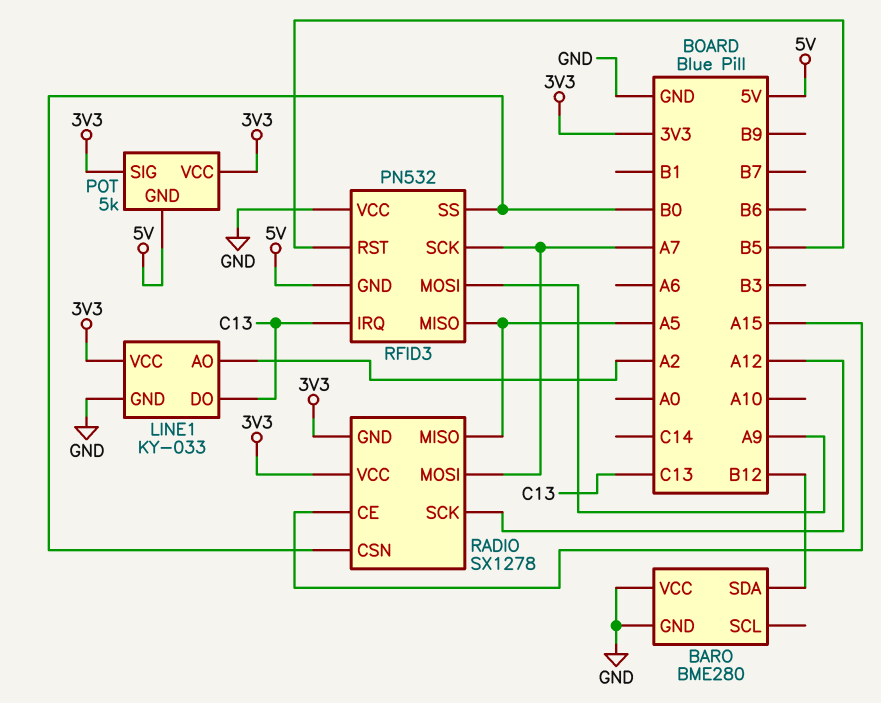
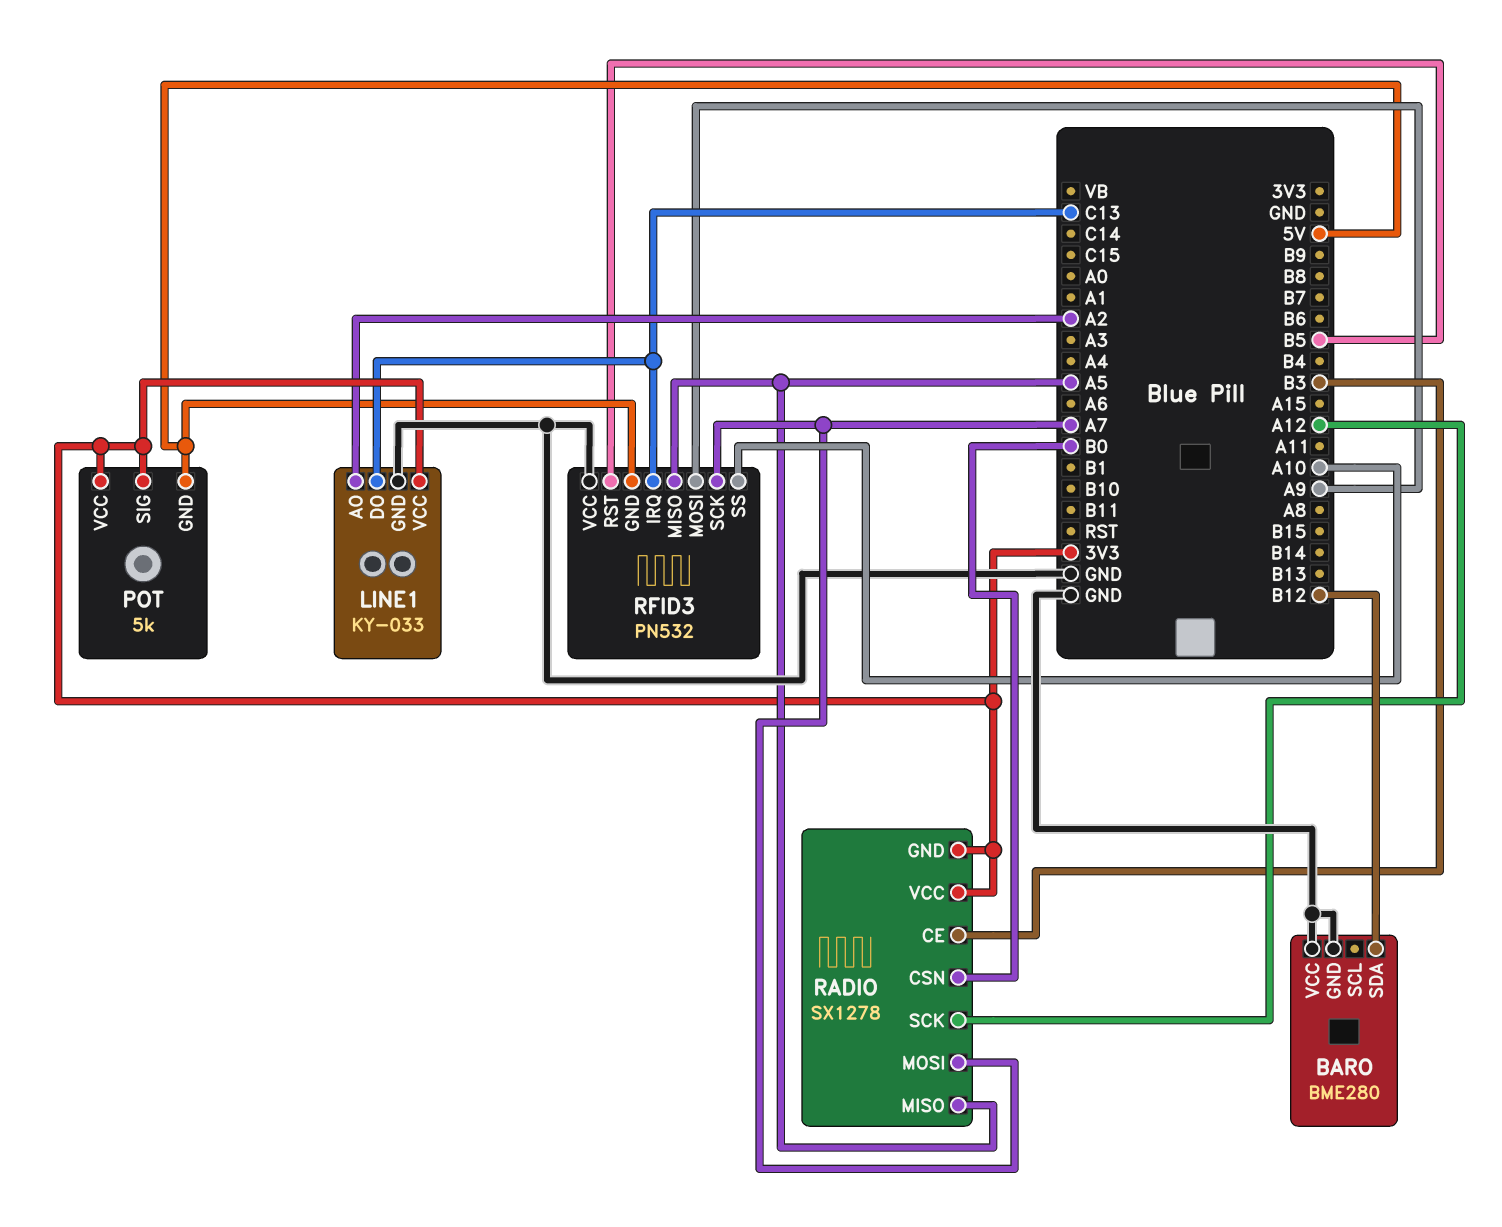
RADIO pin CE: A15 -> B3
RFID3 pin SS: B0 -> A10

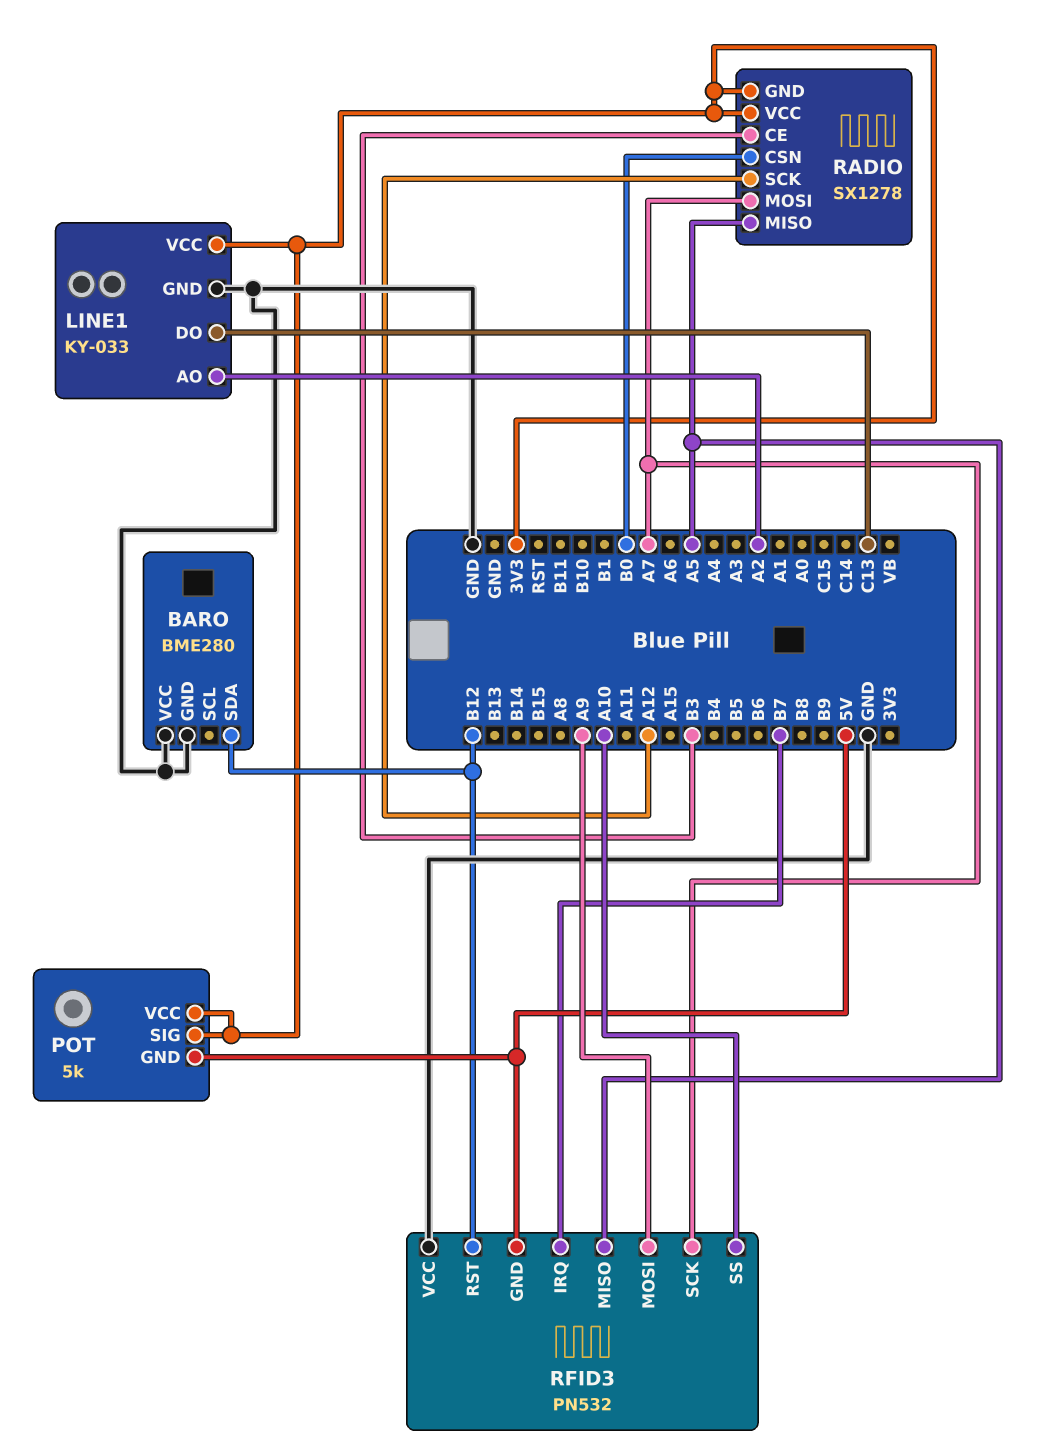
RFID3 pin IRQ: C13 -> B7
RFID3 pin RST: B5 -> B12

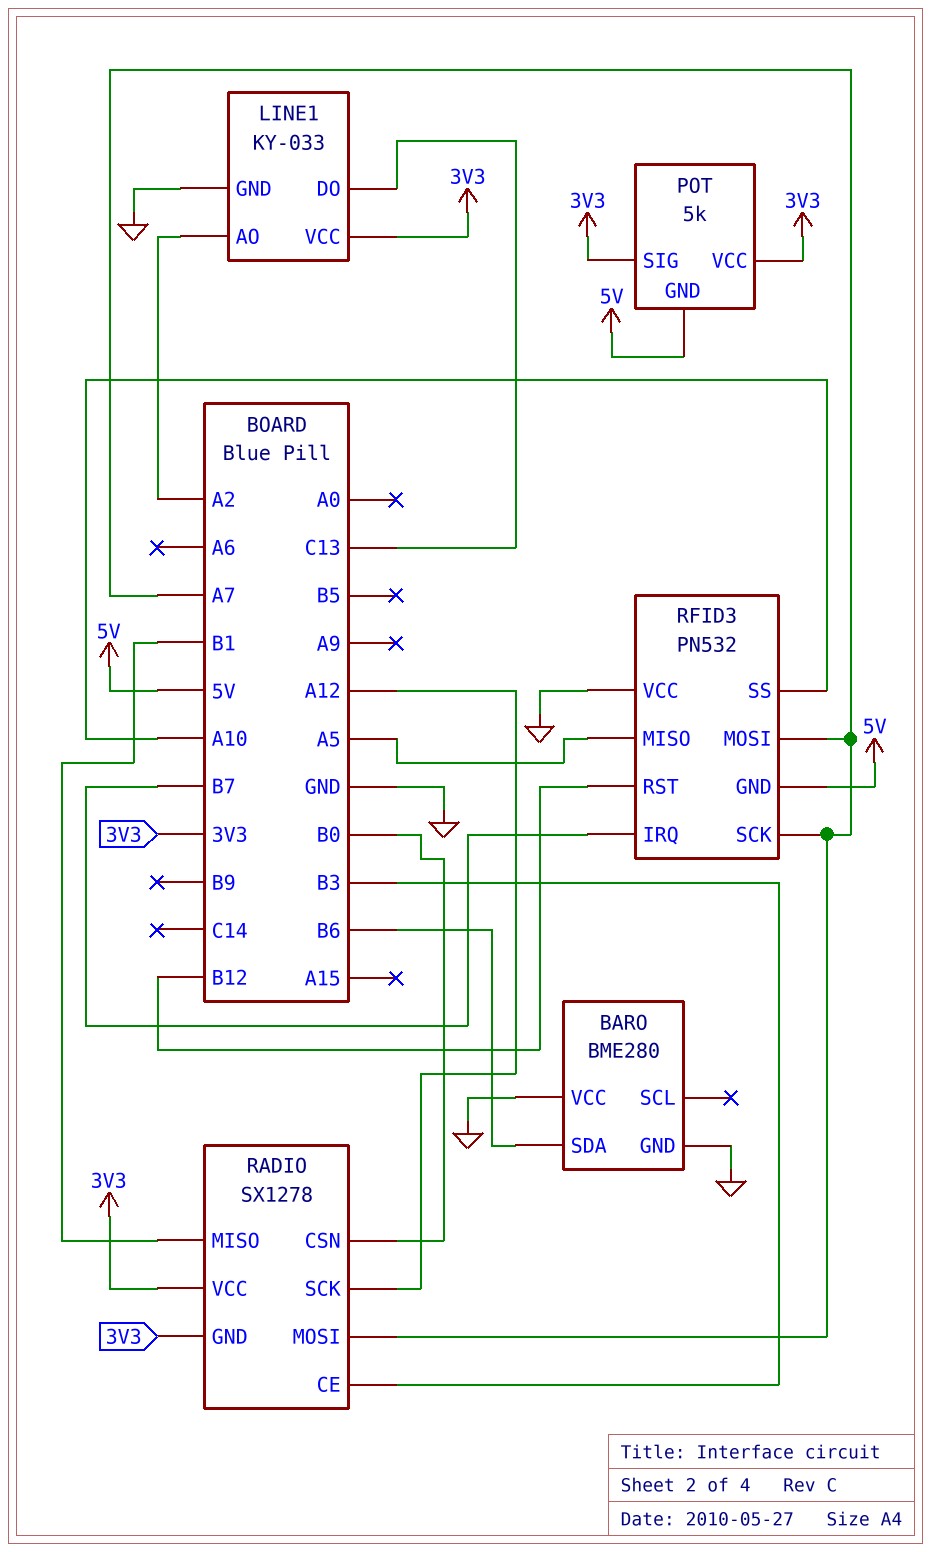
BARO pin SDA: B12 -> B6
RADIO pin MISO: A5 -> B1
RFID3 pin MOSI: A9 -> A7

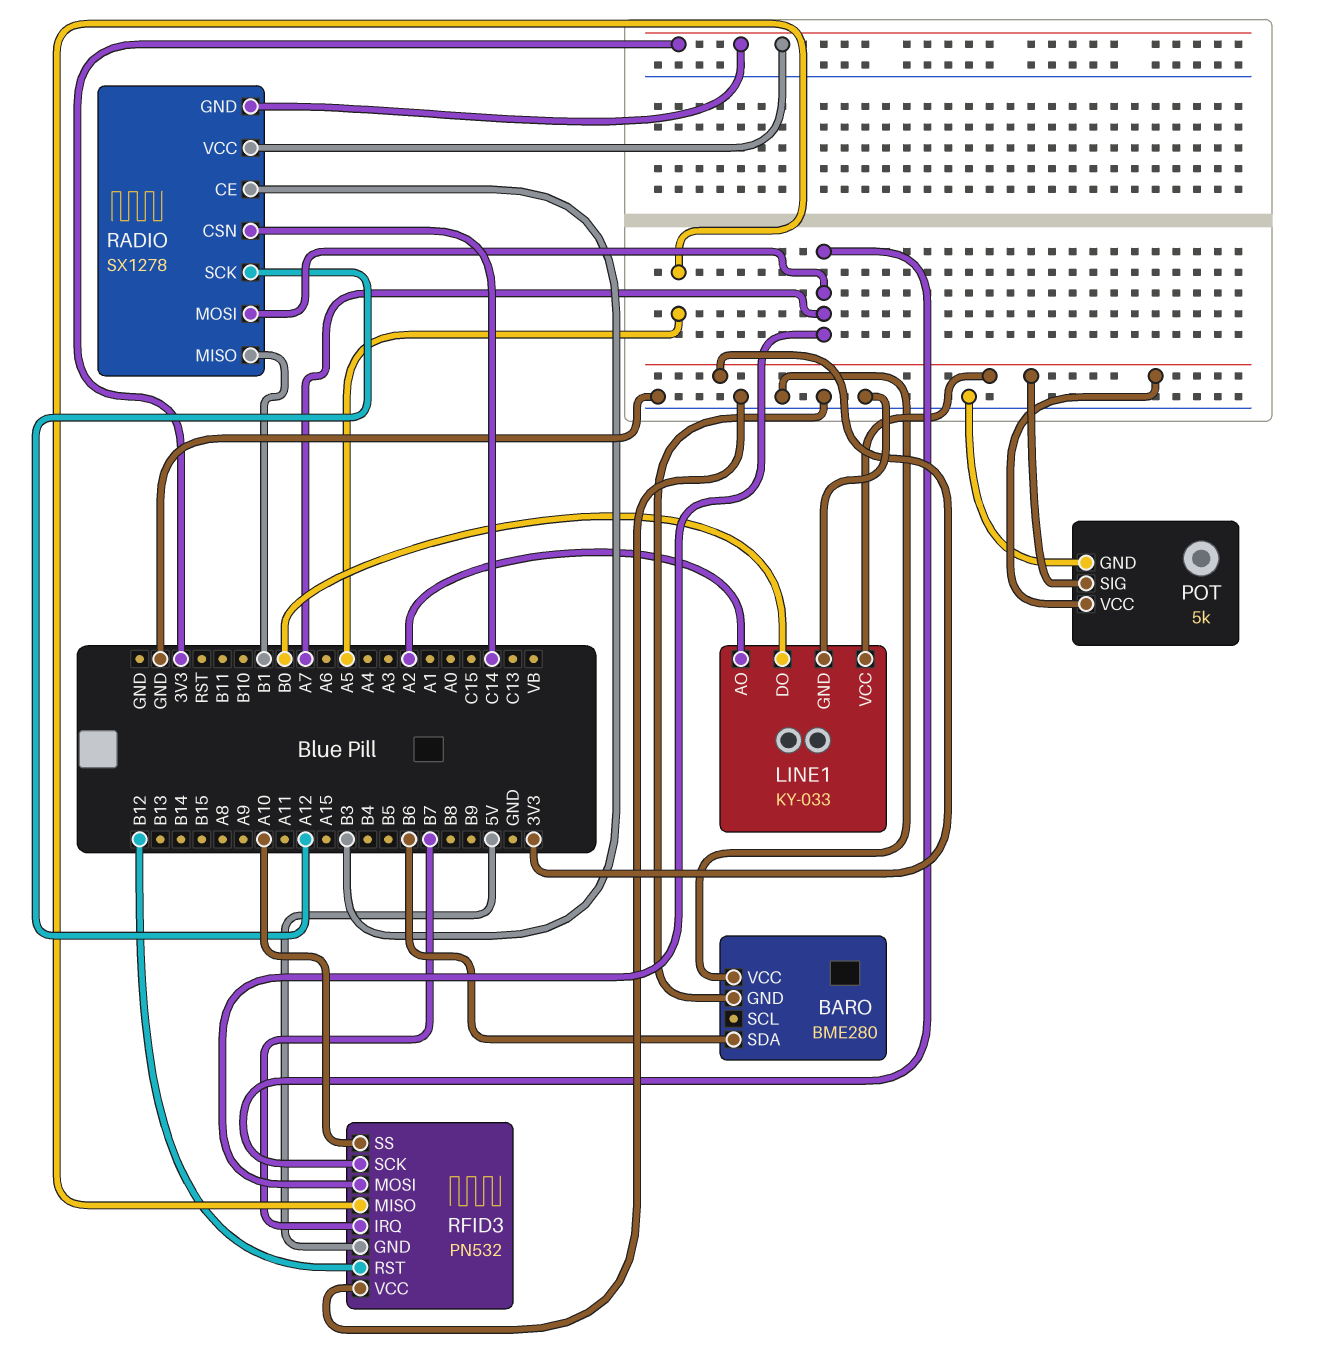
LINE1 pin DO: C13 -> B0
POT pin GND: 5V -> GND
RADIO pin CSN: B0 -> C14

